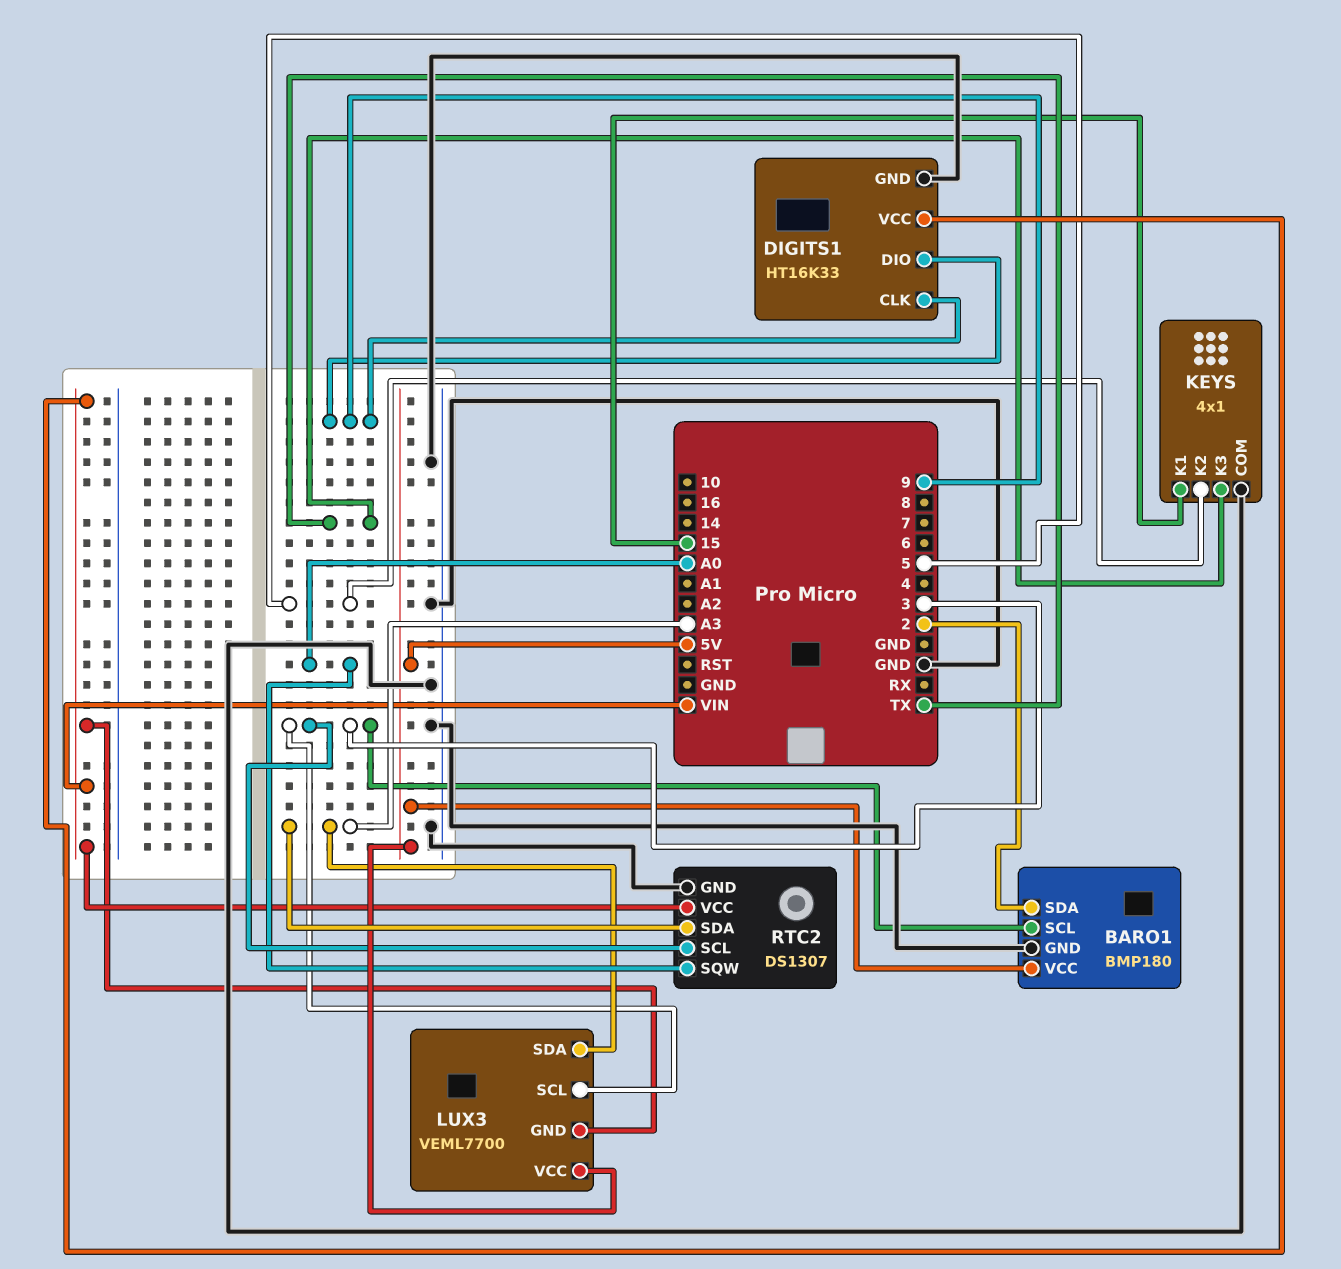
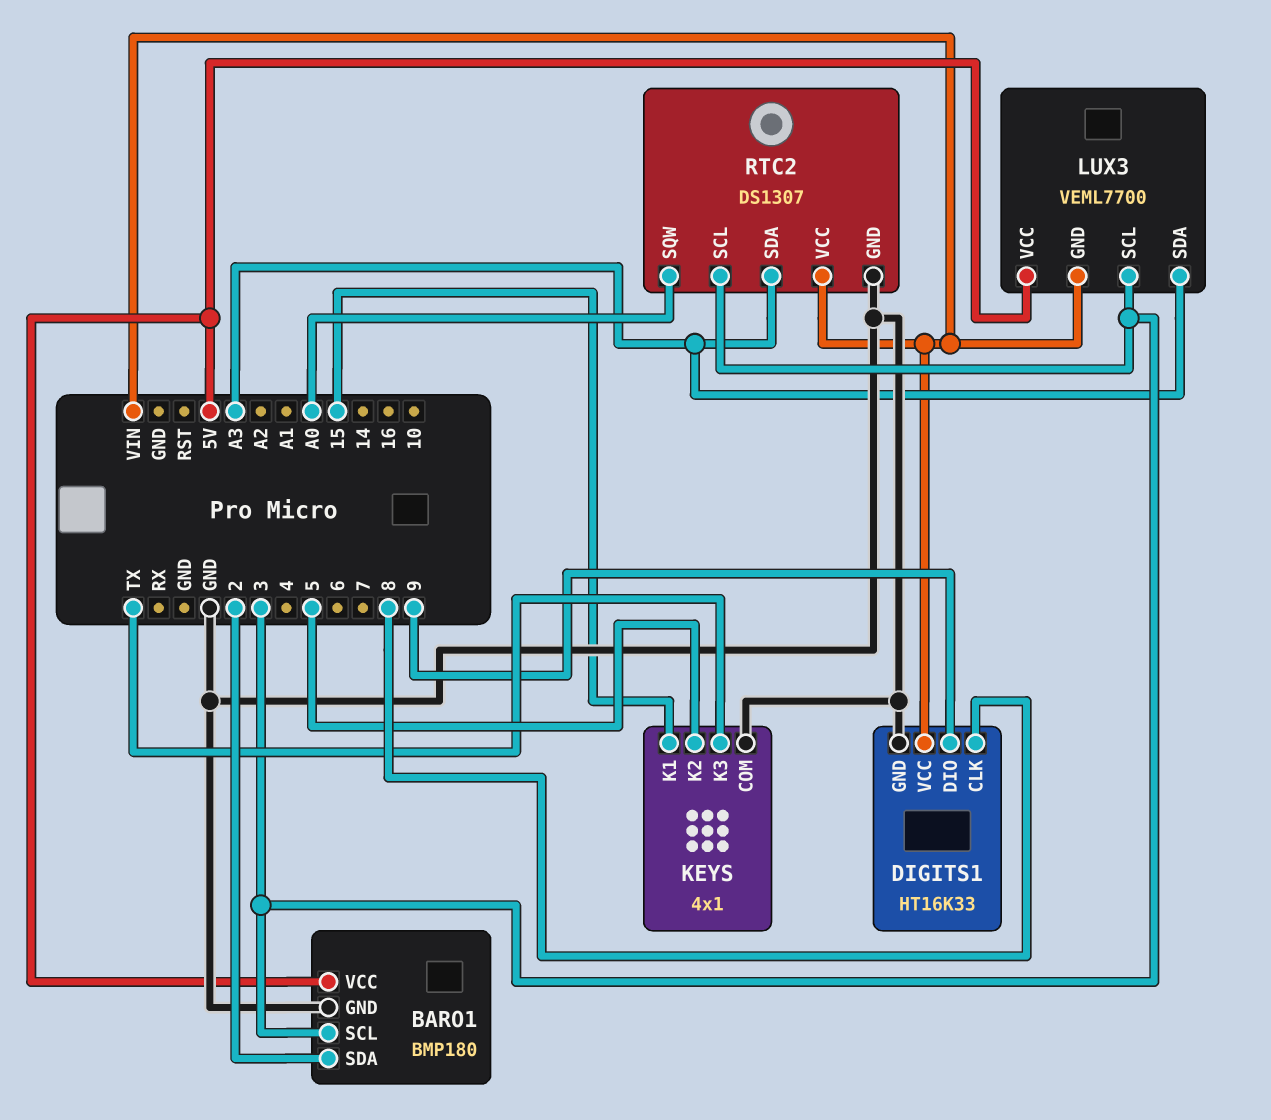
DIGITS1 pin CLK: 9 -> 8

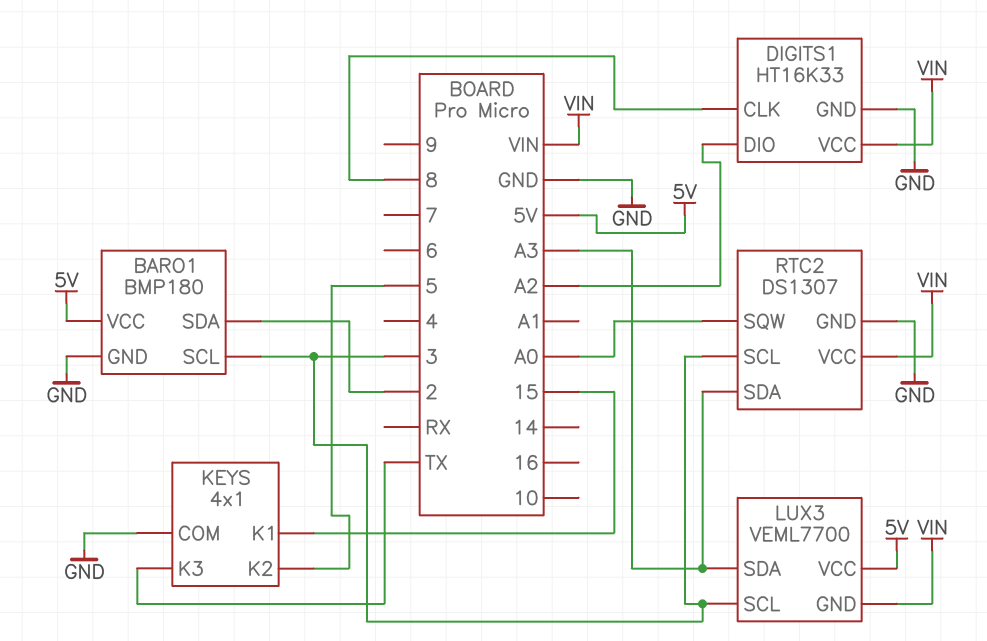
DIGITS1 pin DIO: 9 -> A2

